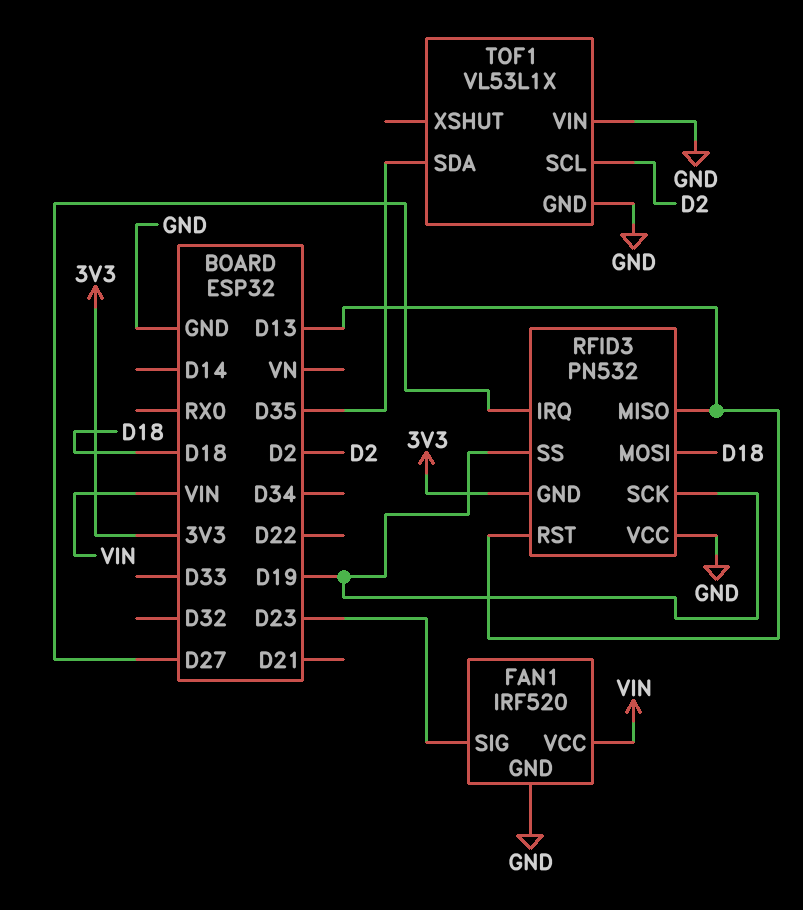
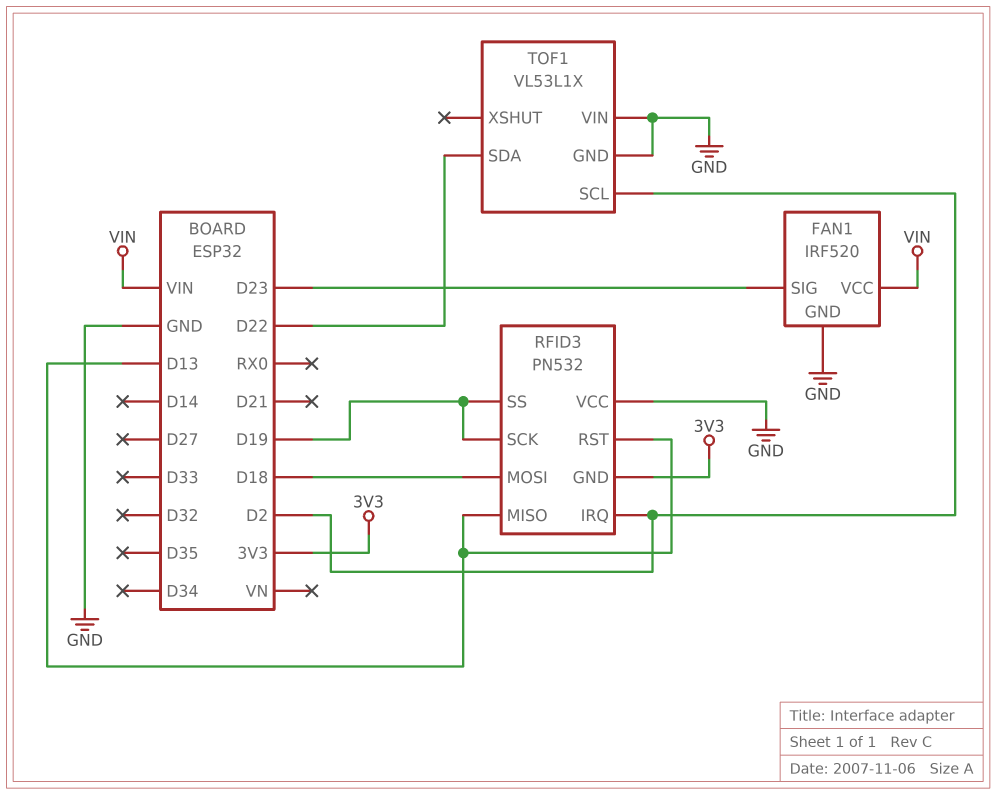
RFID3 pin IRQ: D27 -> D2
TOF1 pin SDA: D35 -> D22

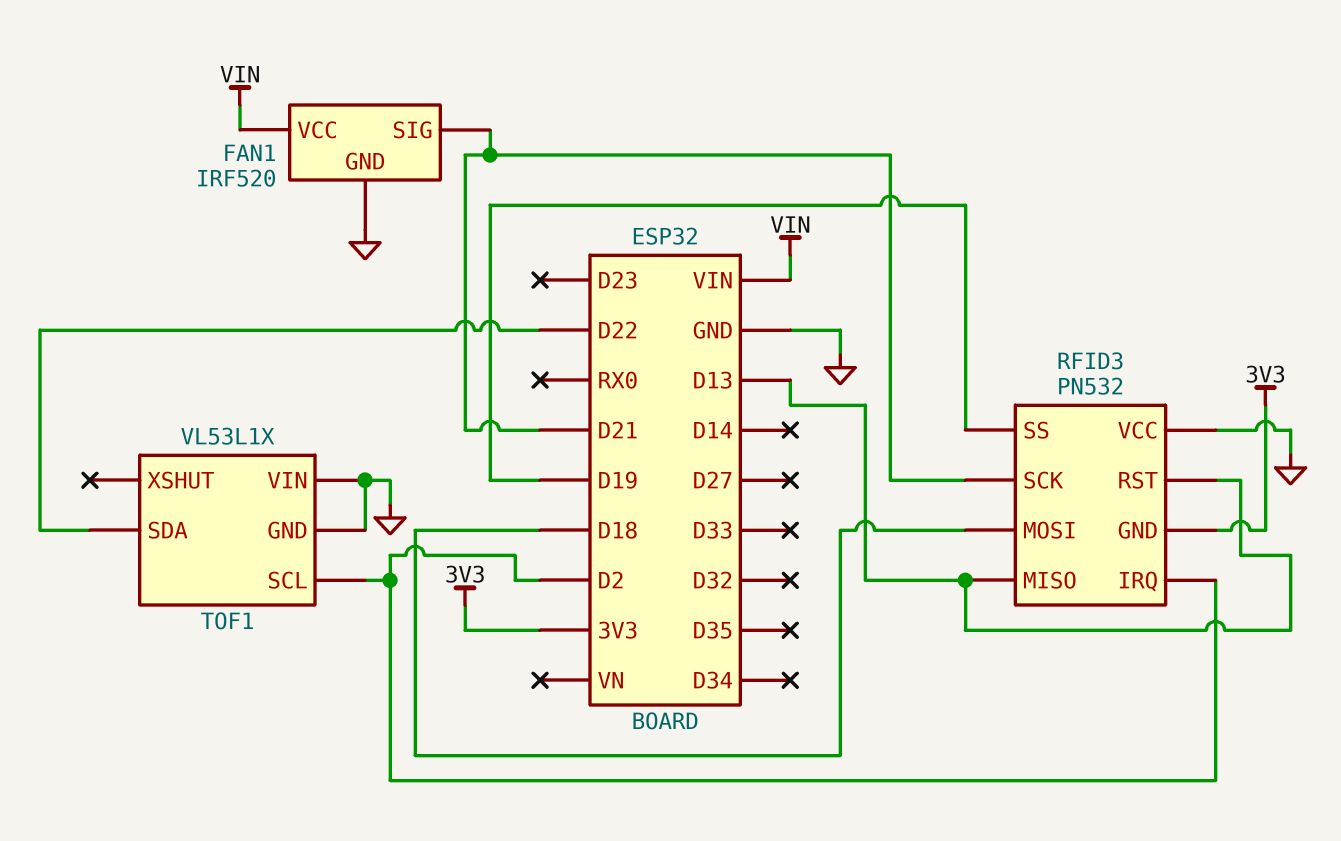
FAN1 pin SIG: D23 -> D21
RFID3 pin SCK: D19 -> D21

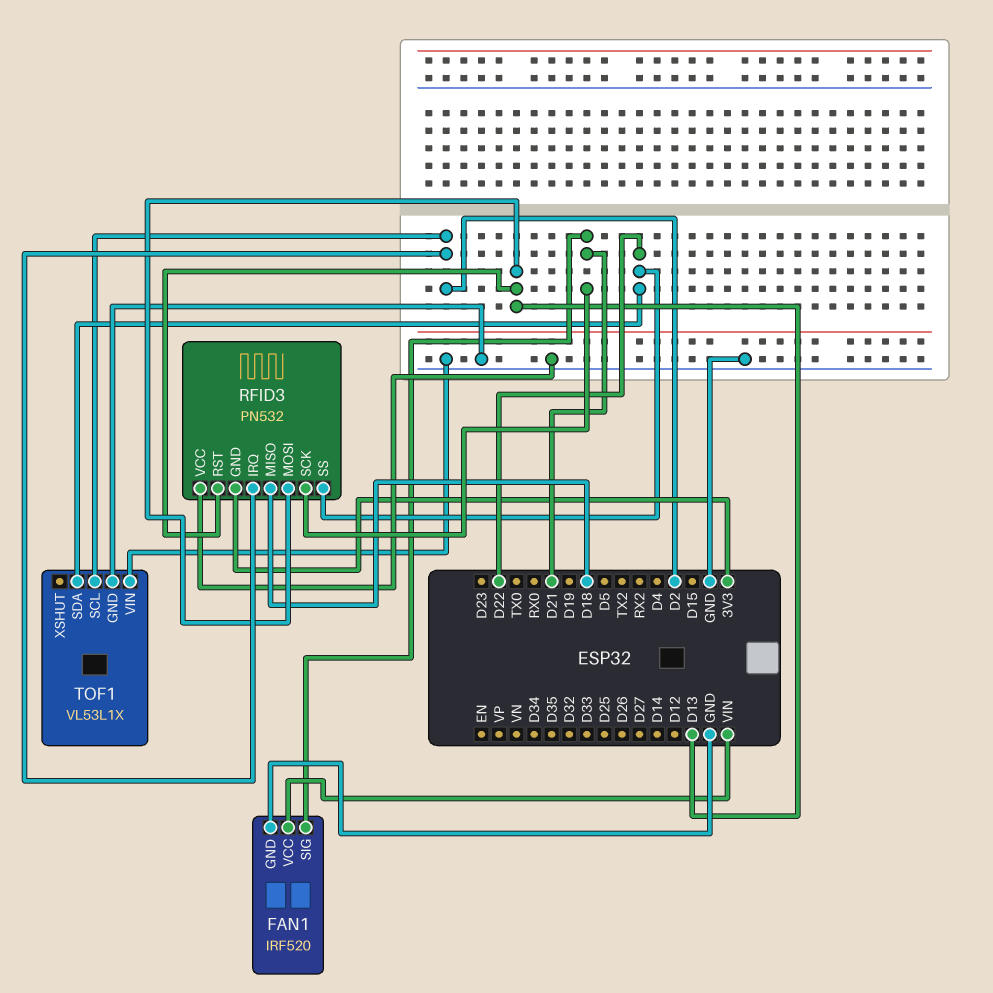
RFID3 pin MISO: D13 -> D18
RFID3 pin MOSI: D18 -> D13
RFID3 pin SS: D19 -> D22

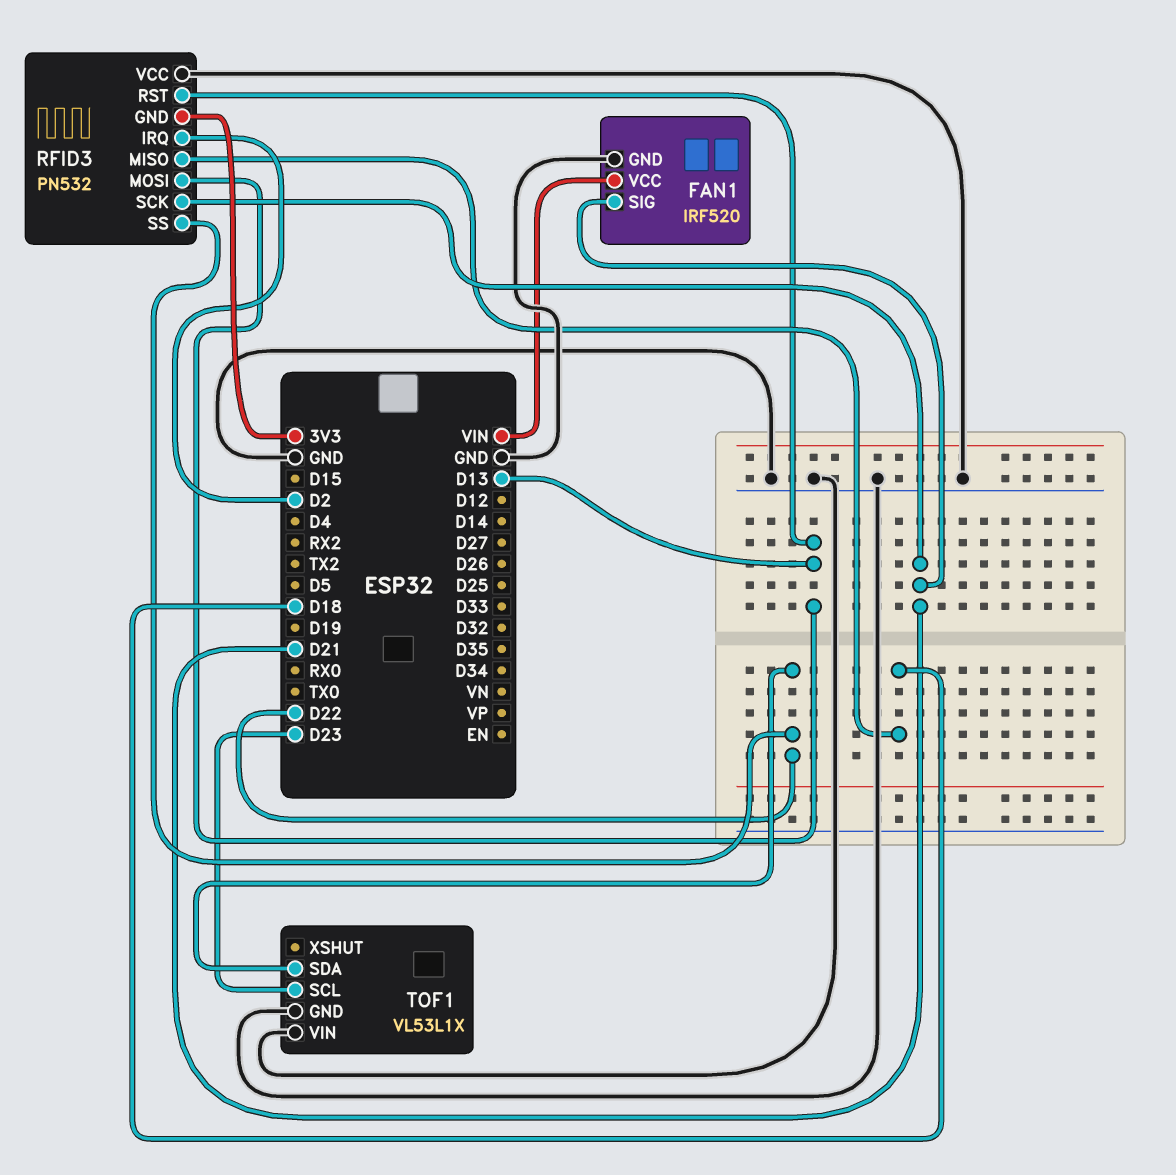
TOF1 pin SCL: D2 -> D23

